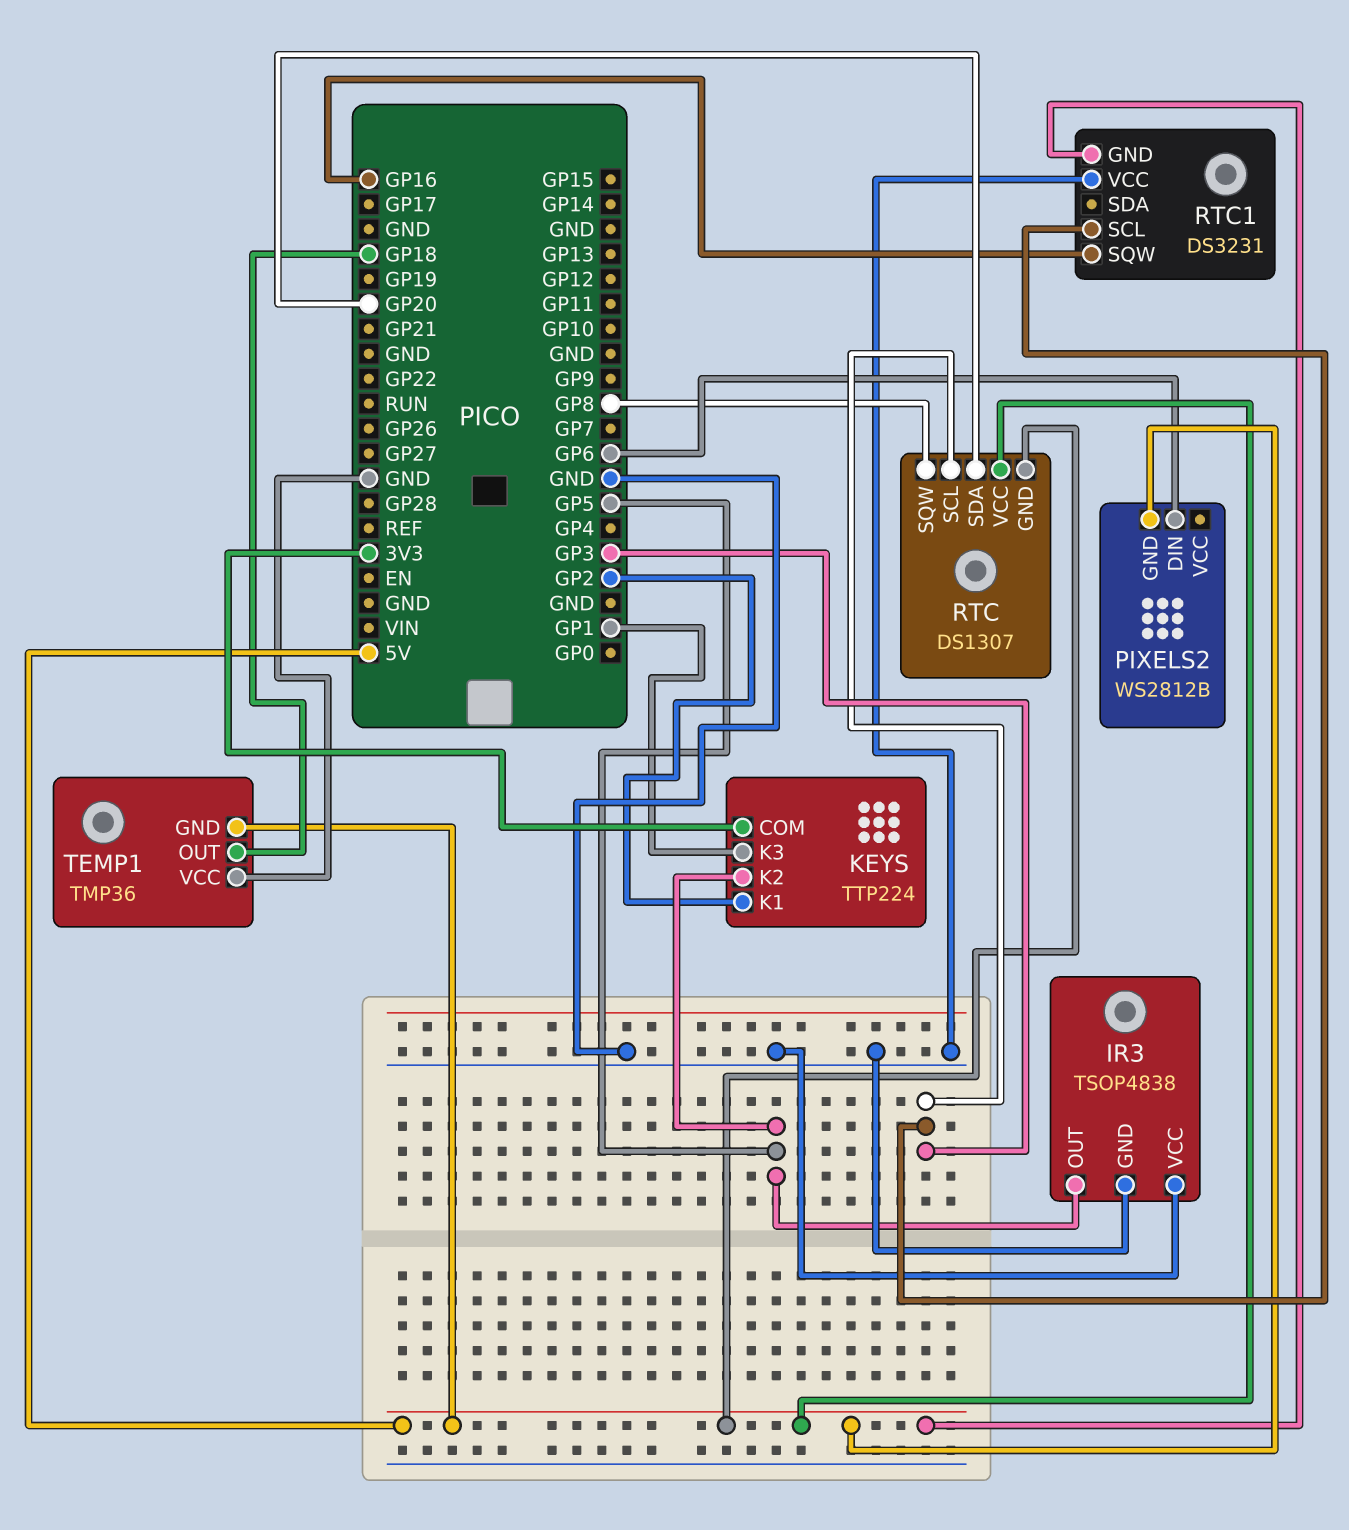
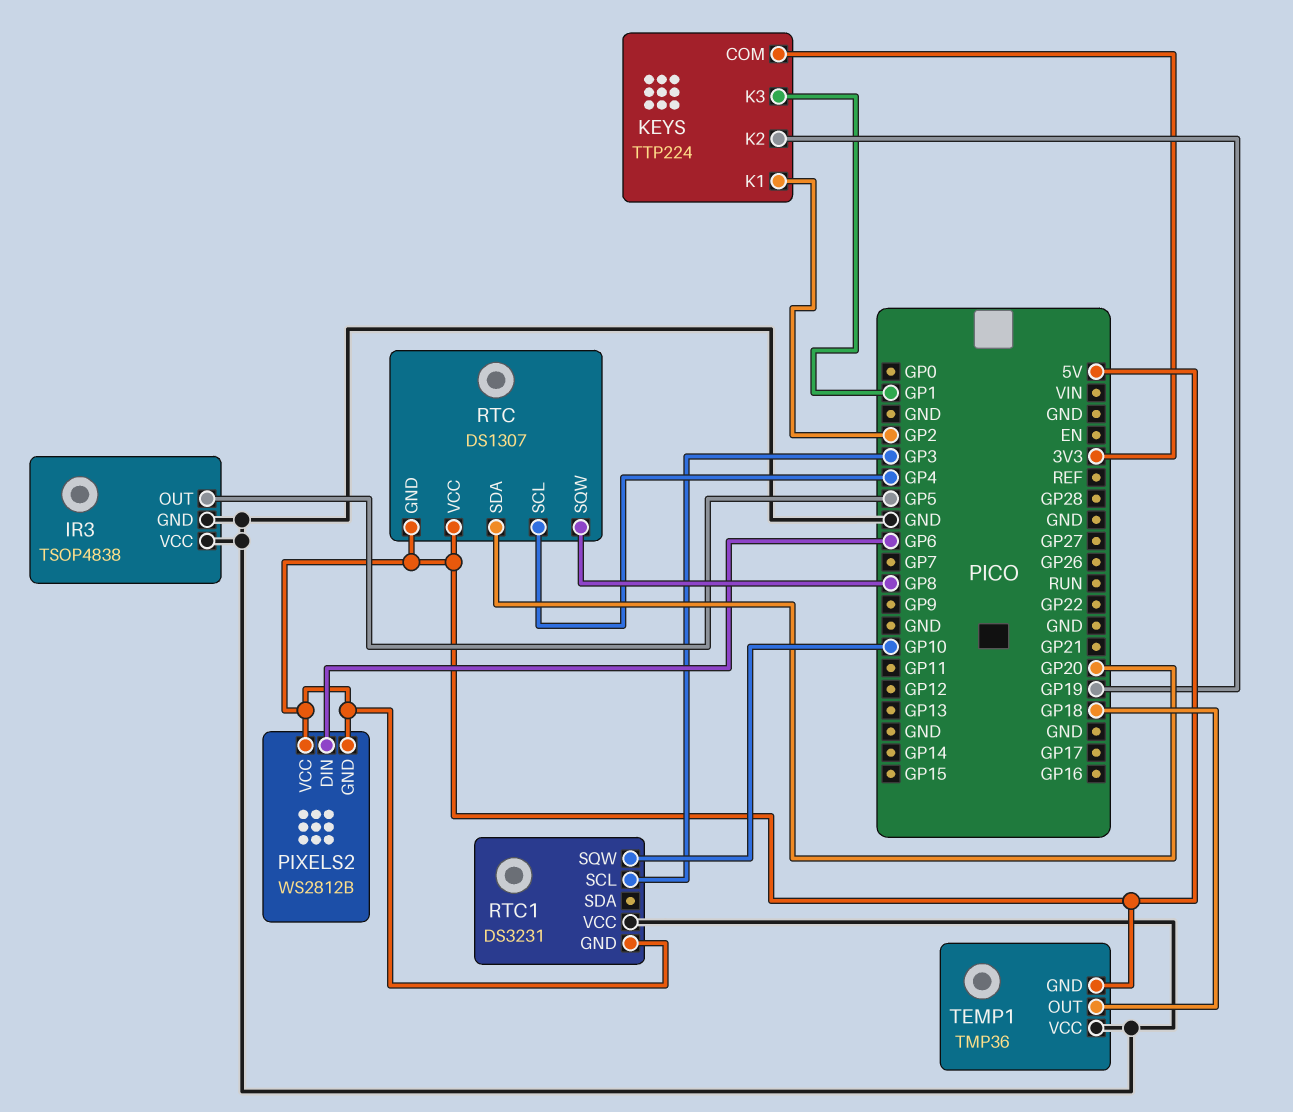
KEYS pin K2: GP5 -> GP19
PIXELS2 pin VCC: none -> 5V
RTC pin SCL: GP3 -> GP4
RTC1 pin SQW: GP16 -> GP10

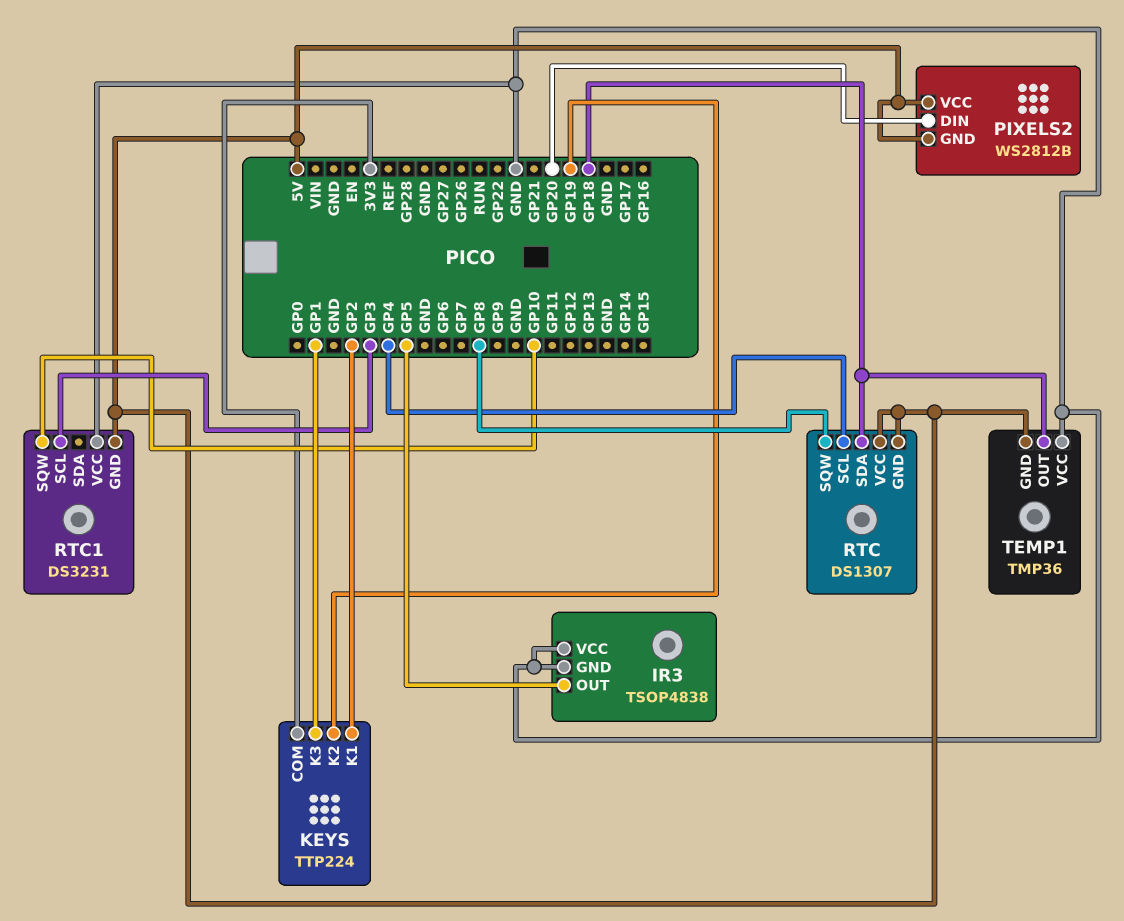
PIXELS2 pin DIN: GP6 -> GP20
RTC pin SDA: GP20 -> GP18

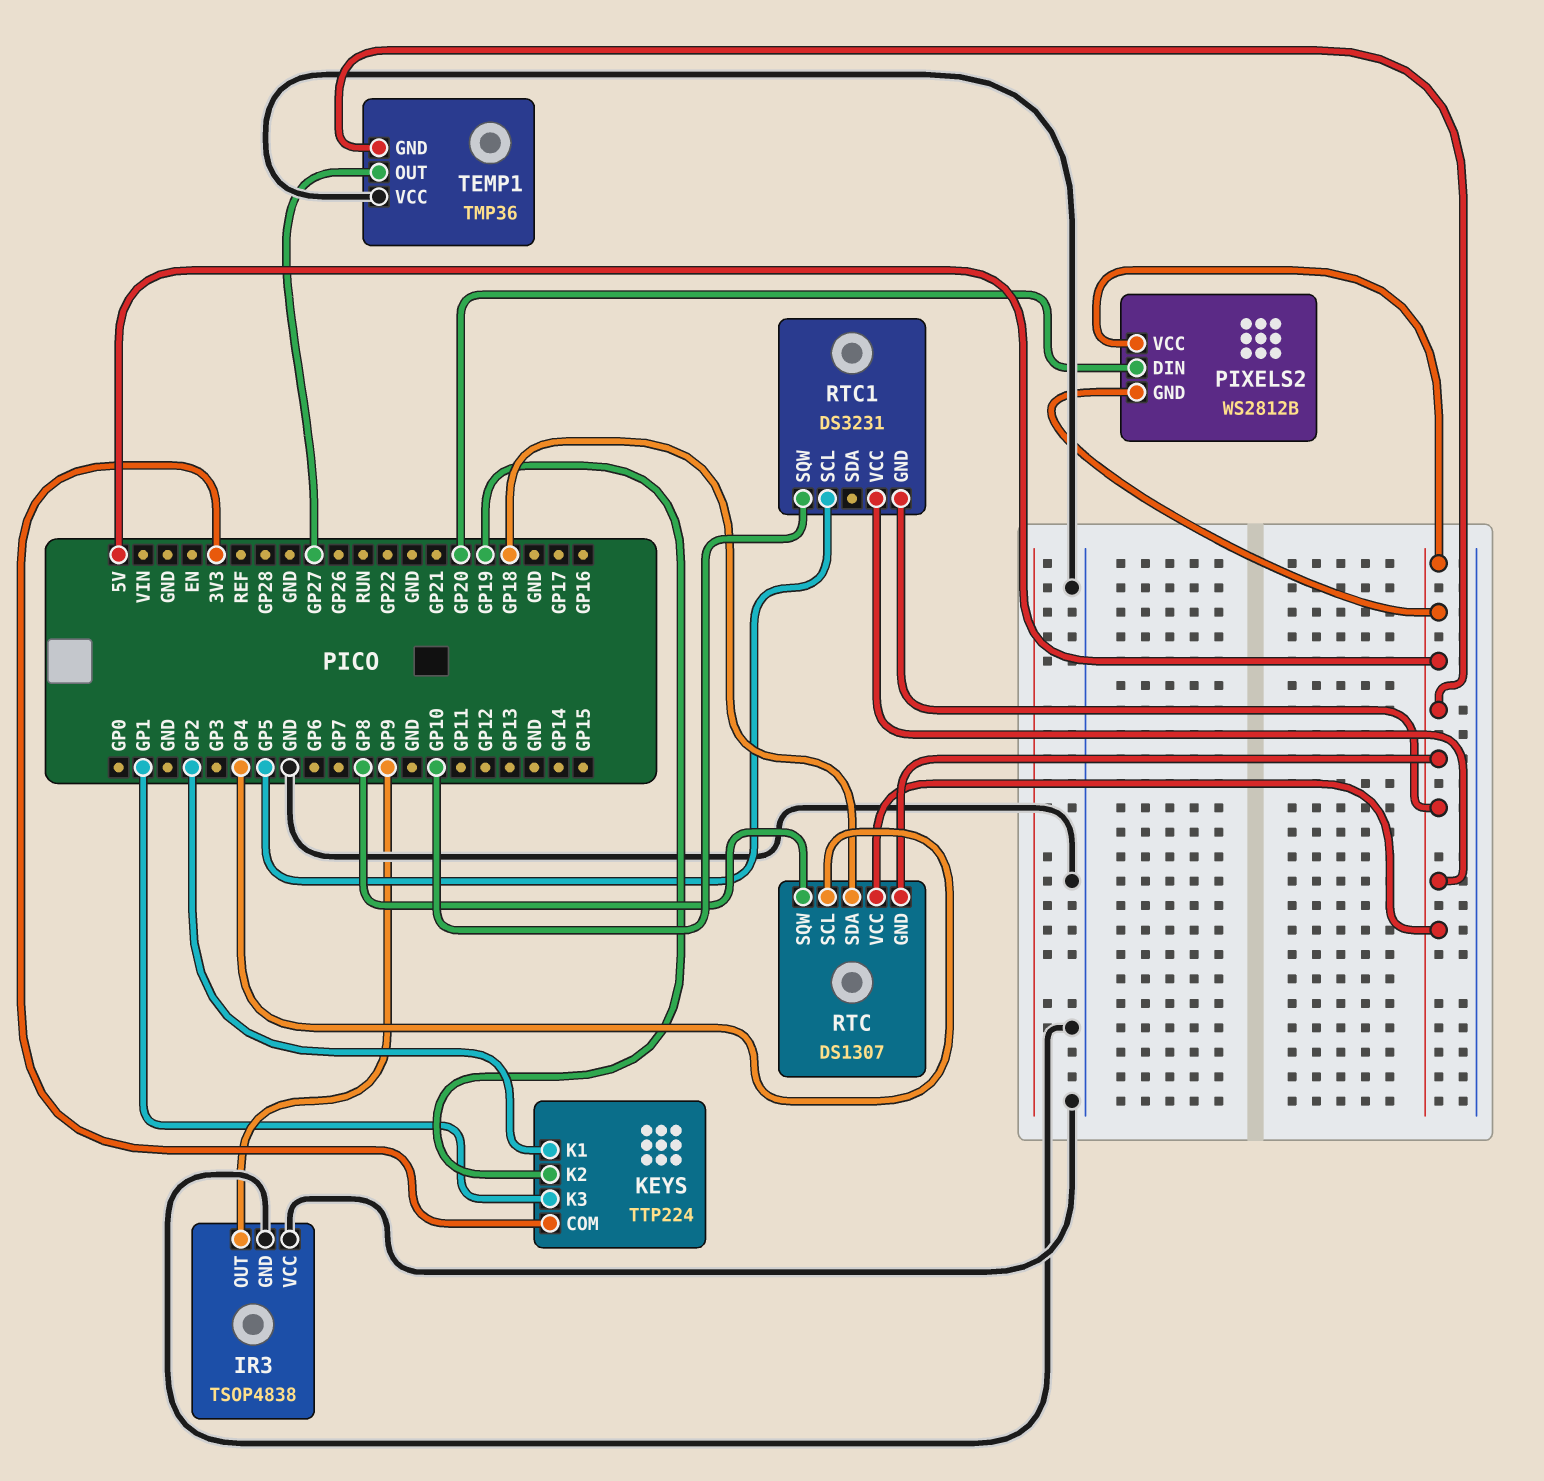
IR3 pin OUT: GP5 -> GP9
RTC1 pin SCL: GP3 -> GP5
RTC1 pin VCC: GND -> 5V
TEMP1 pin OUT: GP18 -> GP27

